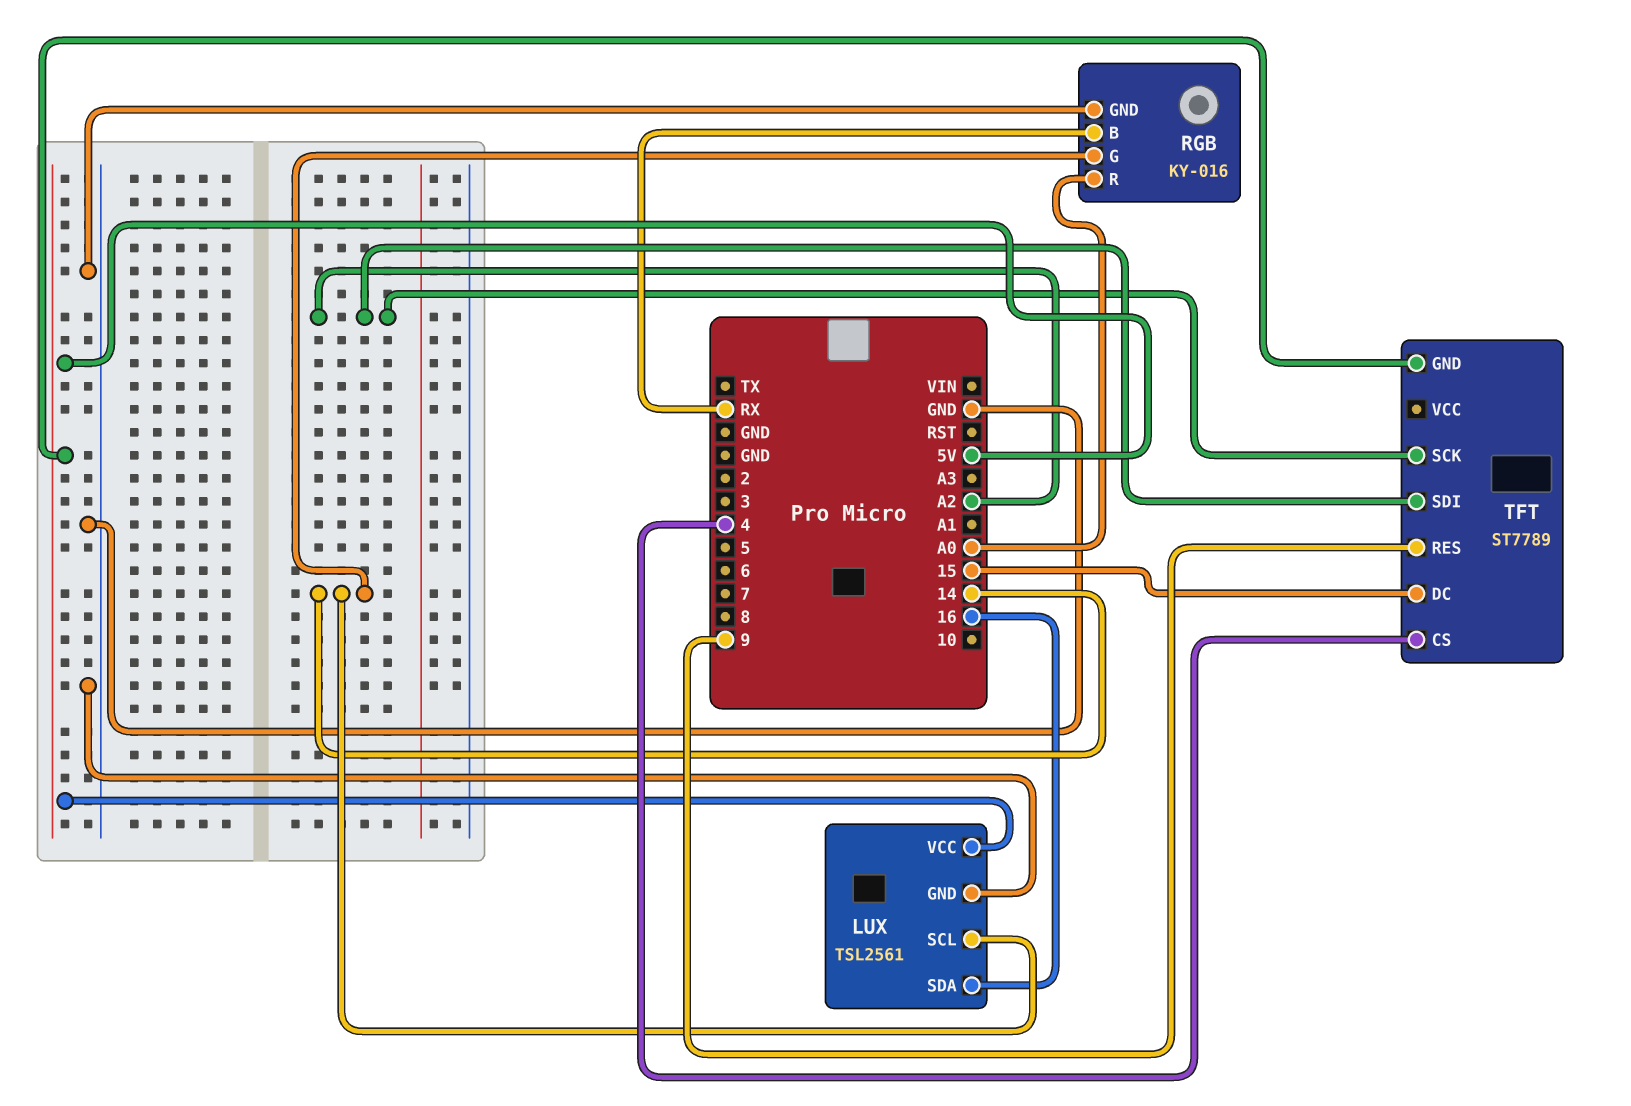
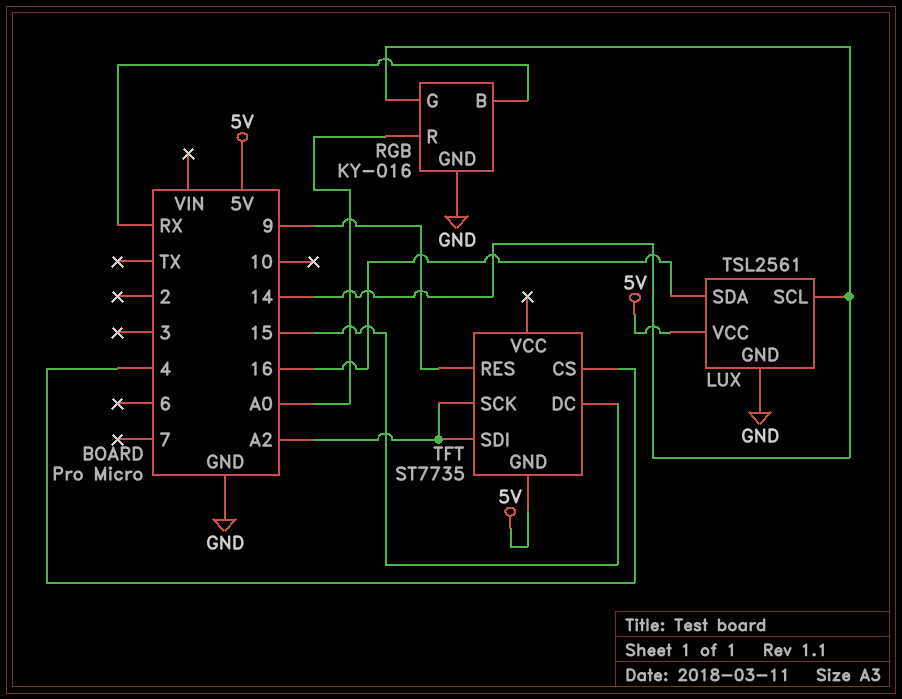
TFT: ST7789 -> ST7735

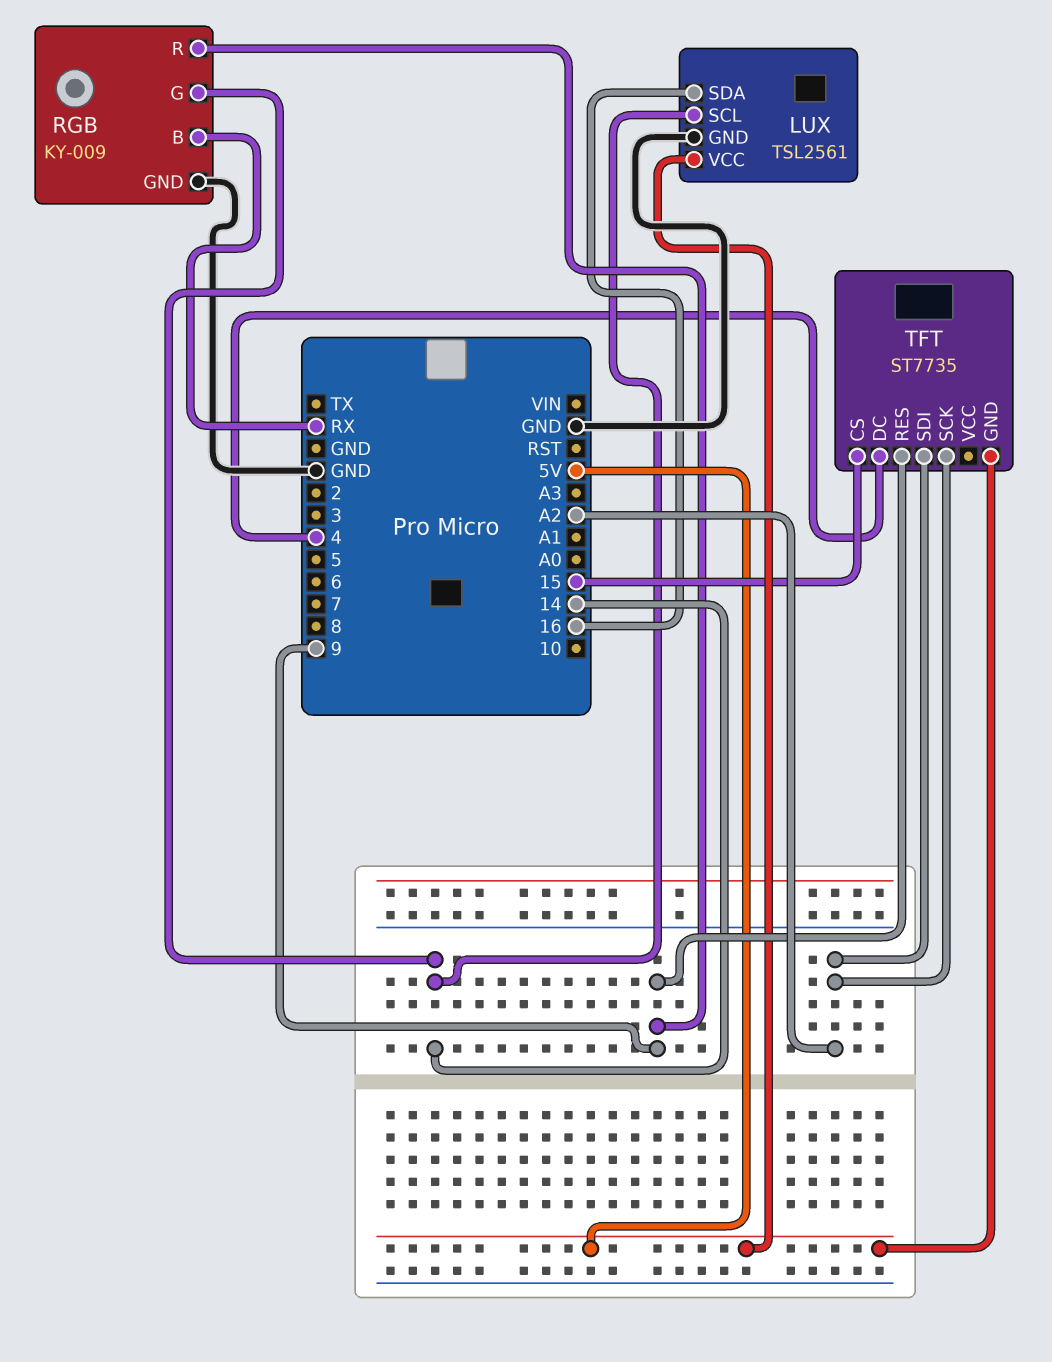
RGB: KY-016 -> KY-009
RGB pin R: A0 -> 9
TFT pin CS: 4 -> 15
TFT pin DC: 15 -> 4

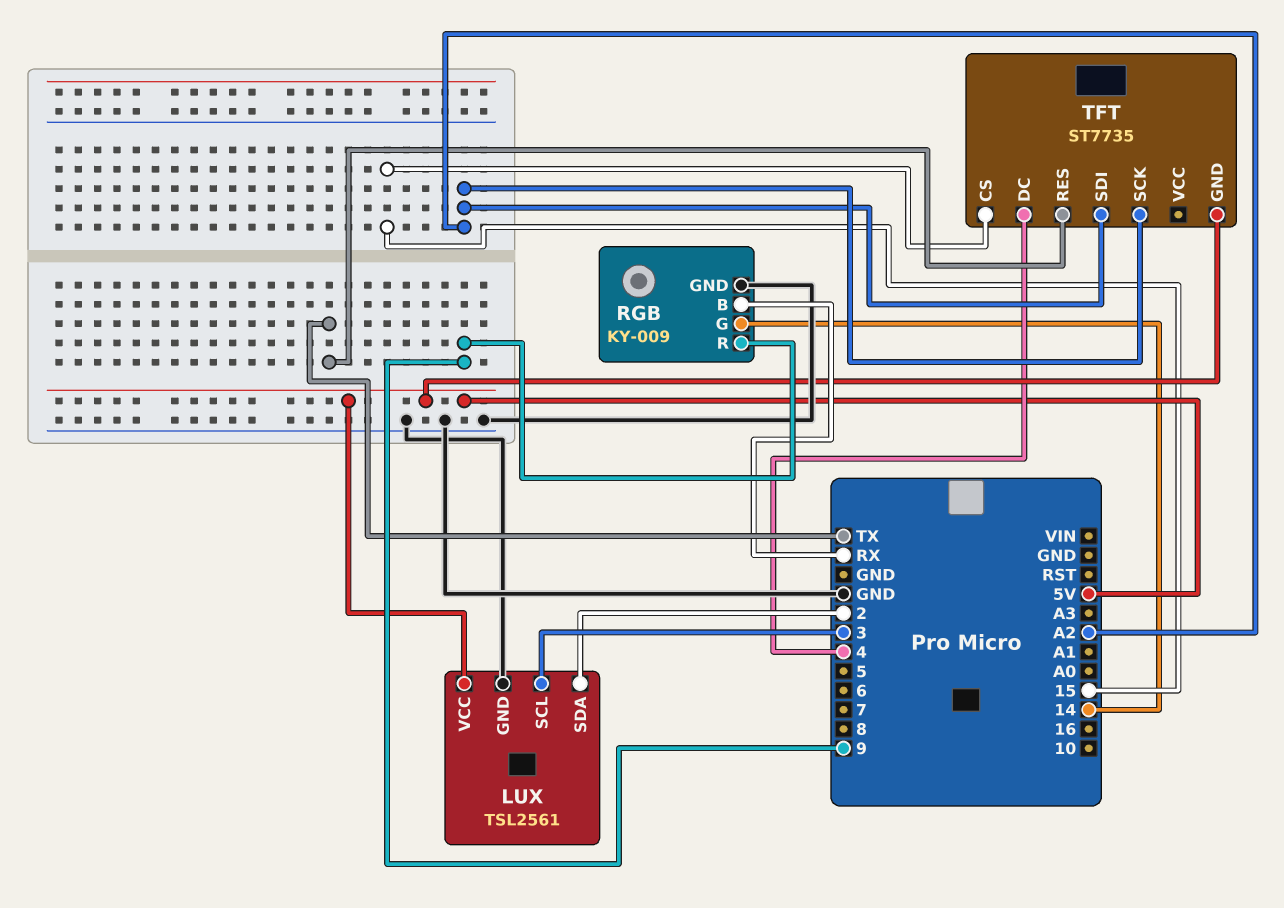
LUX pin SCL: 14 -> 3
LUX pin SDA: 16 -> 2
TFT pin RES: 9 -> TX

